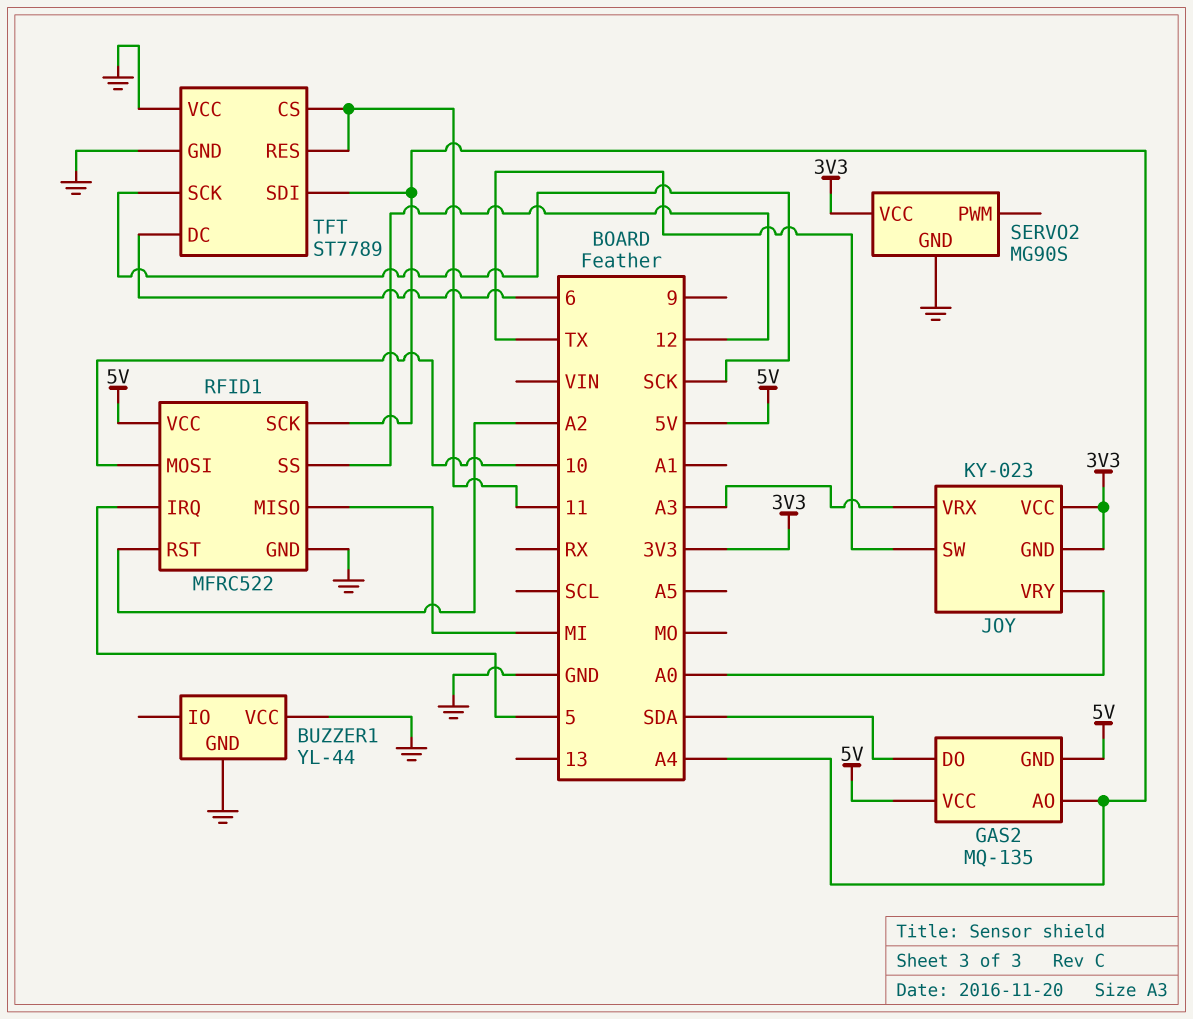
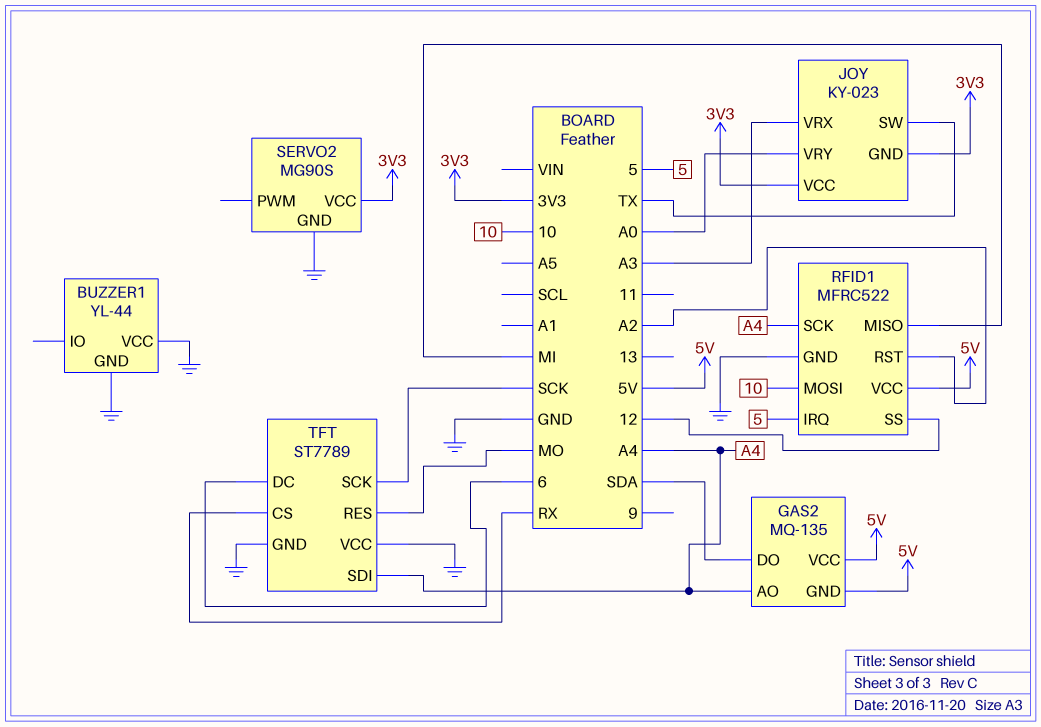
TFT pin CS: 11 -> RX
TFT pin RES: 11 -> MO

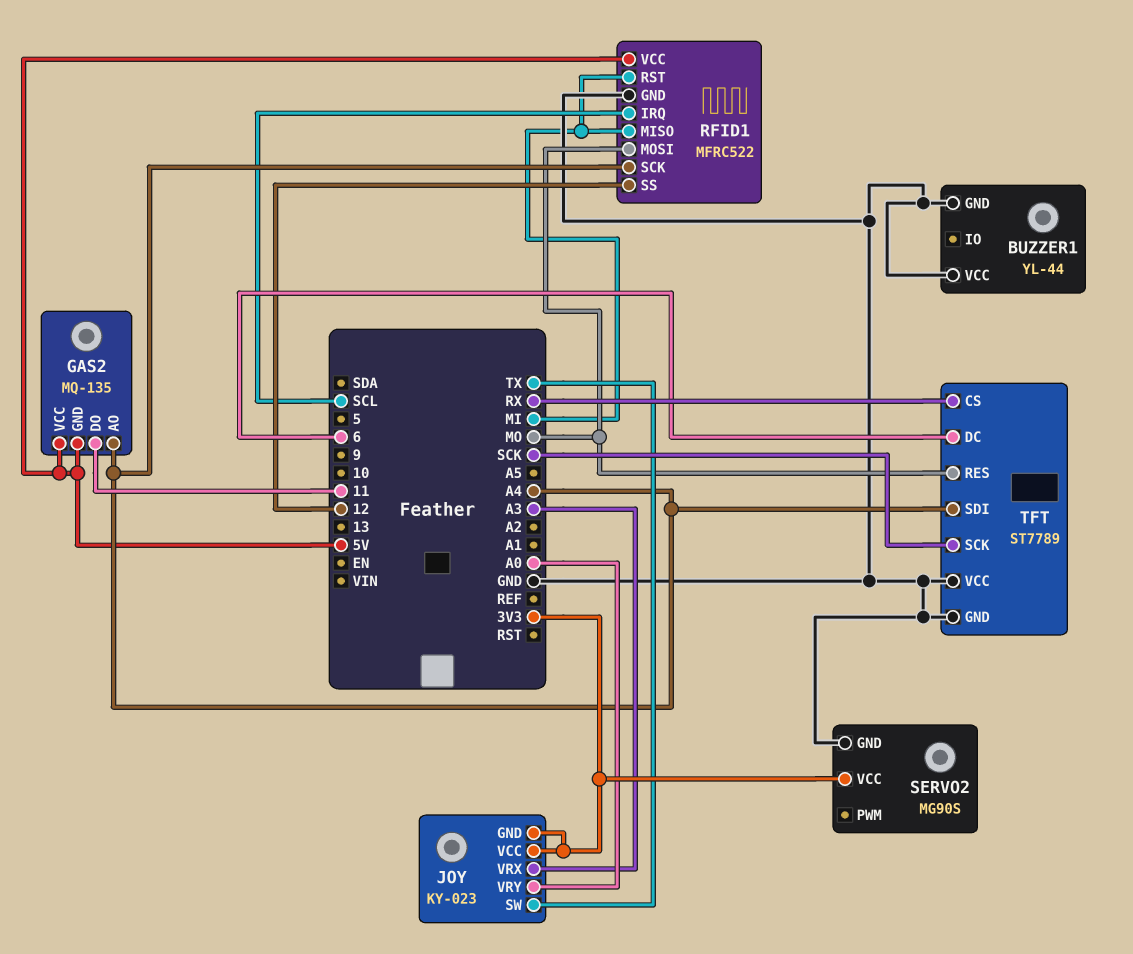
GAS2 pin DO: SDA -> 11
RFID1 pin IRQ: 5 -> SCL
RFID1 pin MOSI: 10 -> MO
RFID1 pin RST: A2 -> MI

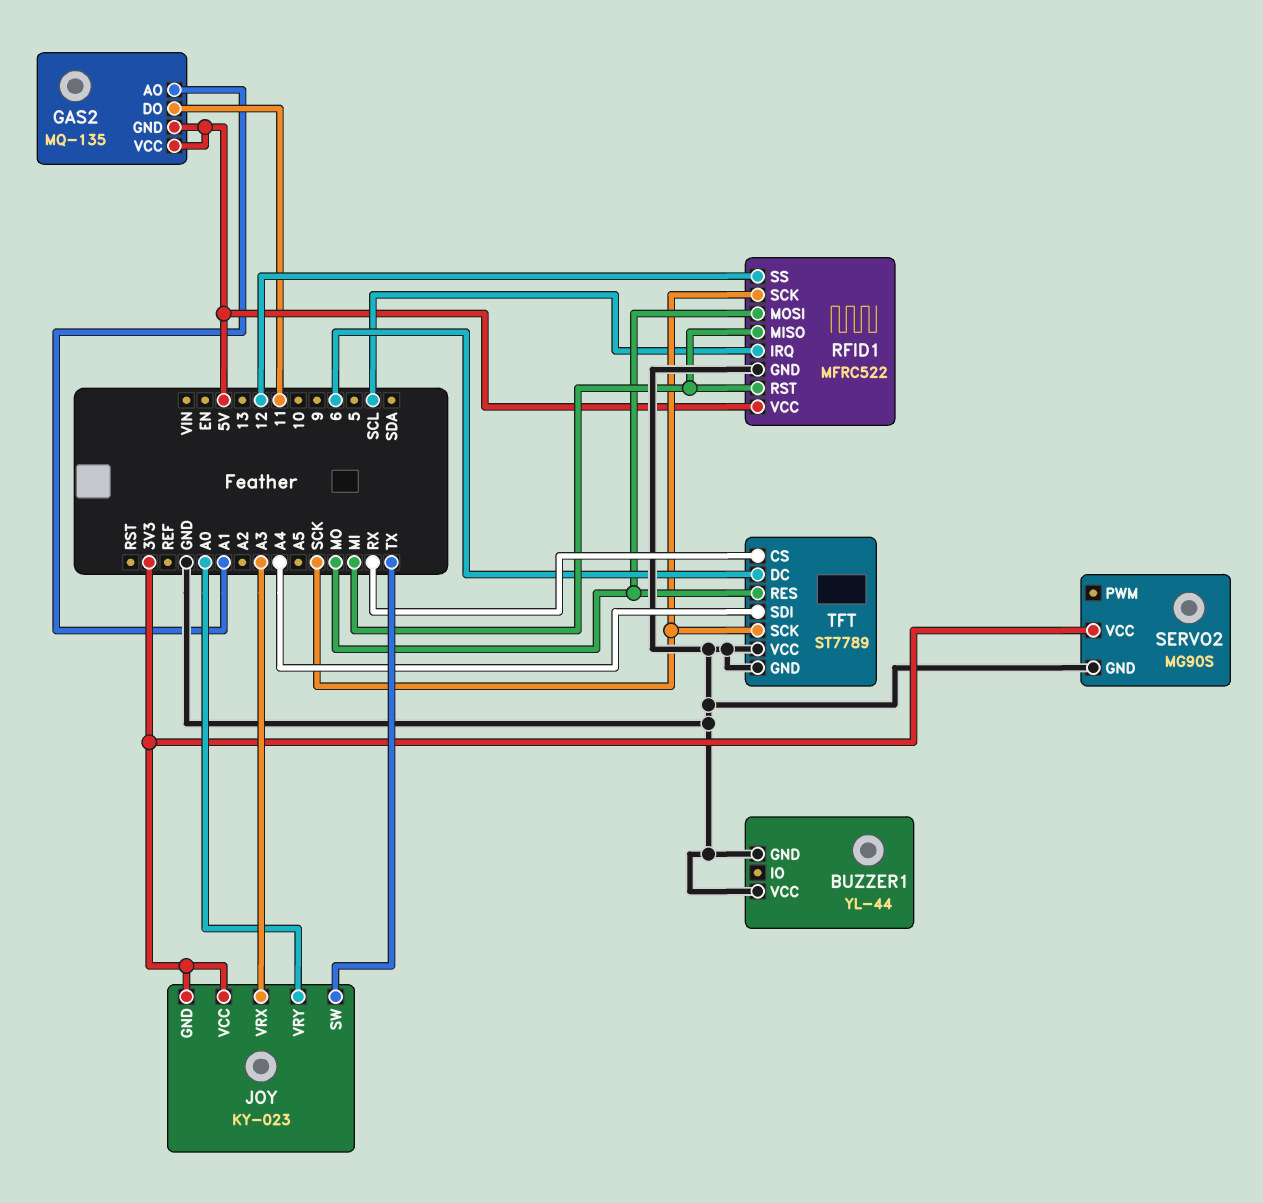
GAS2 pin AO: A4 -> A1
RFID1 pin SCK: A4 -> SCK

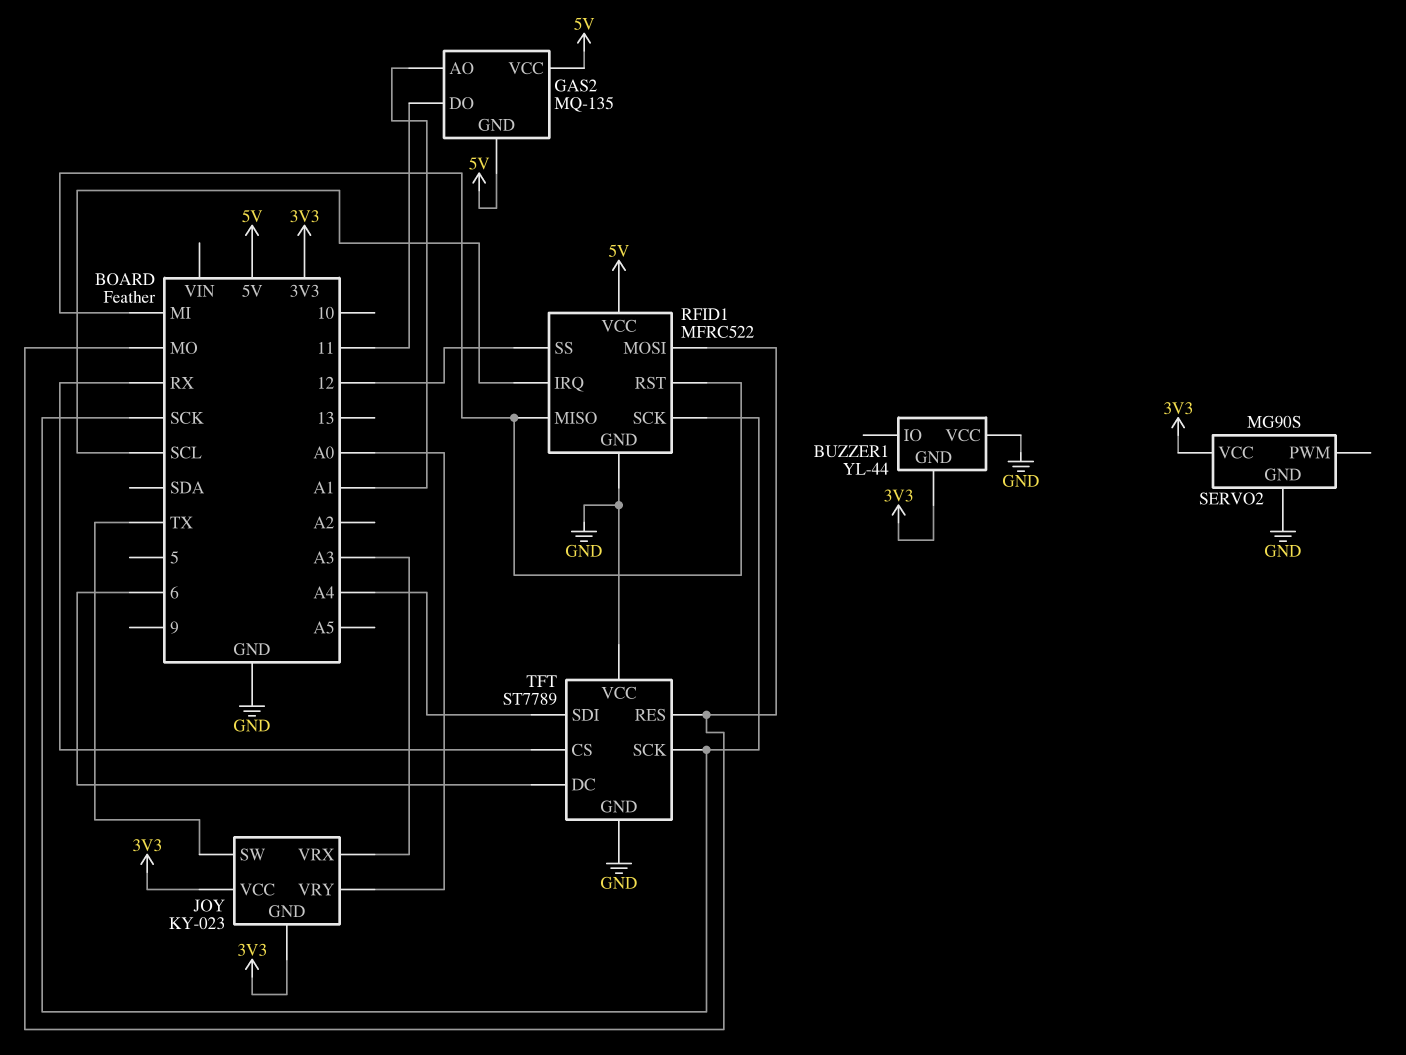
BUZZER1 pin GND: GND -> 3V3

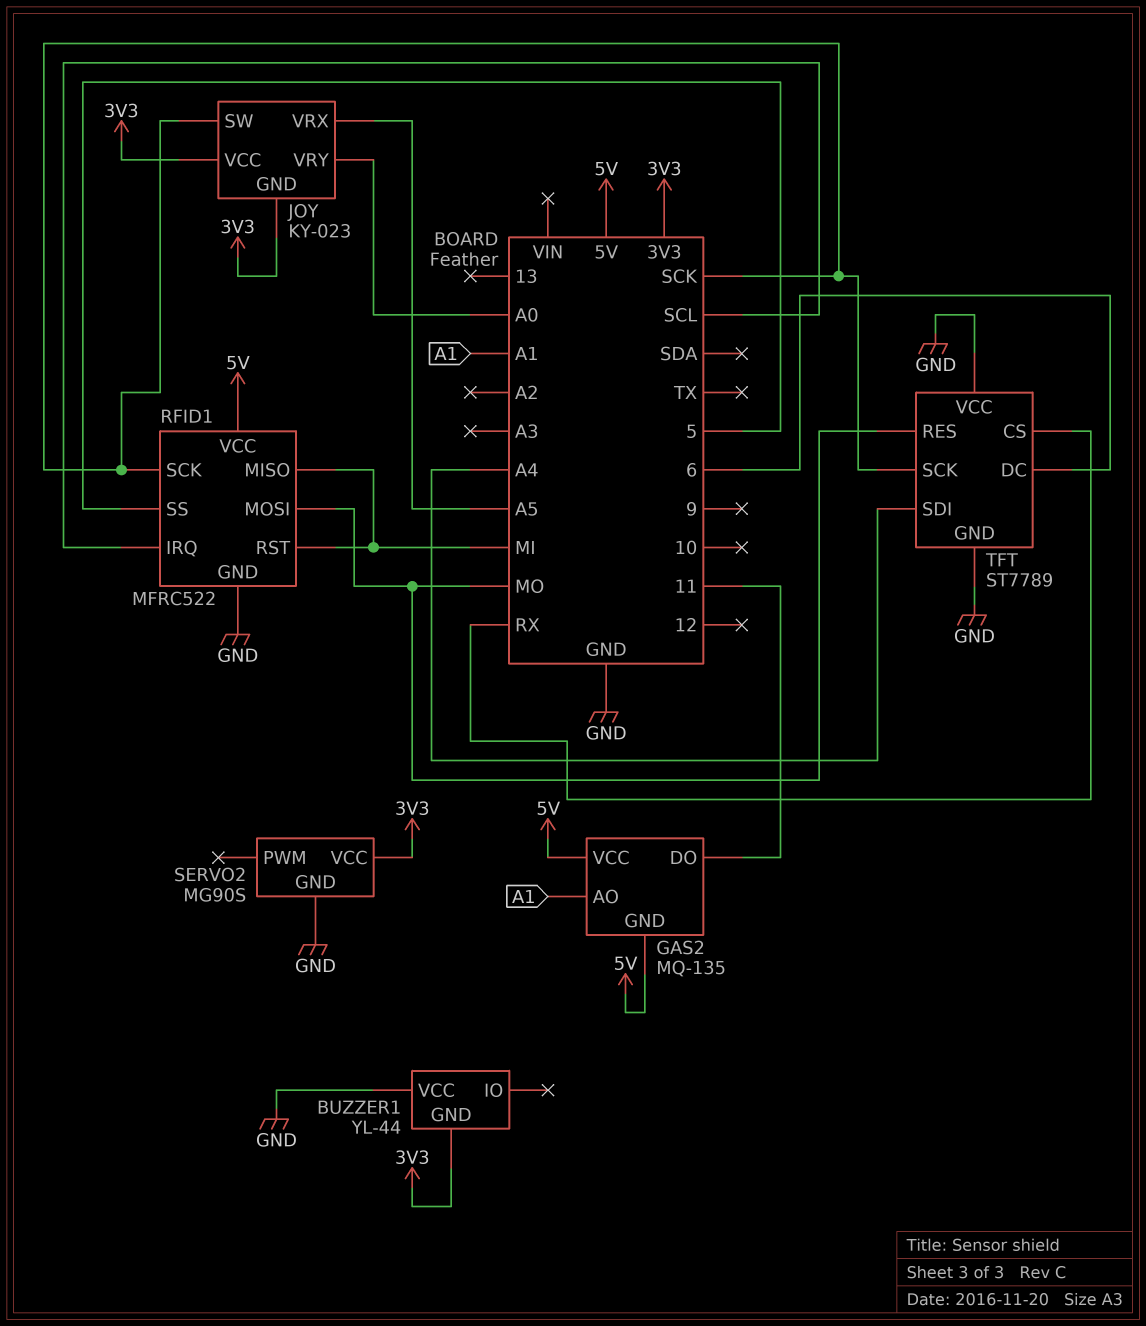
JOY pin SW: TX -> SCK
JOY pin VRX: A3 -> A5
RFID1 pin SS: 12 -> 5

